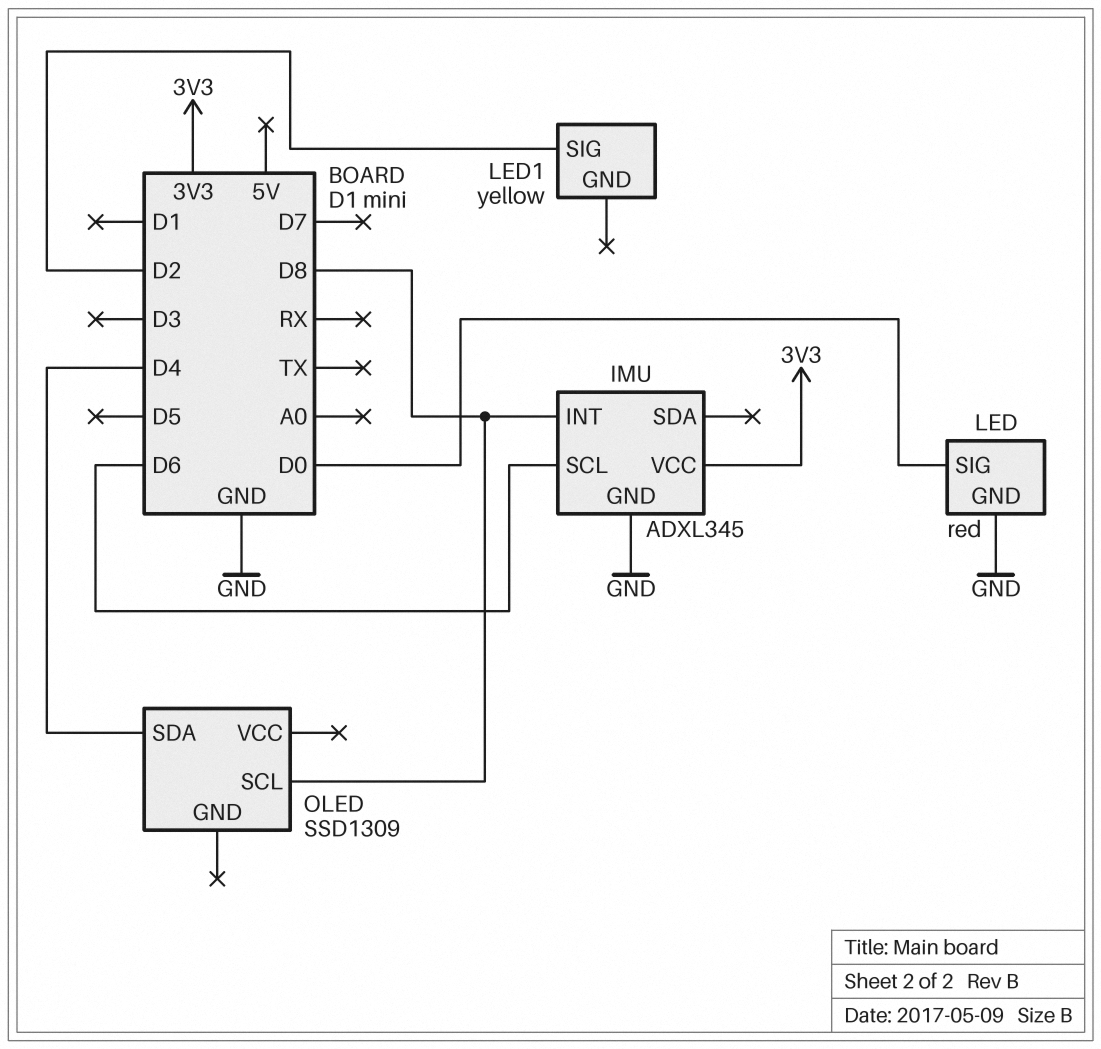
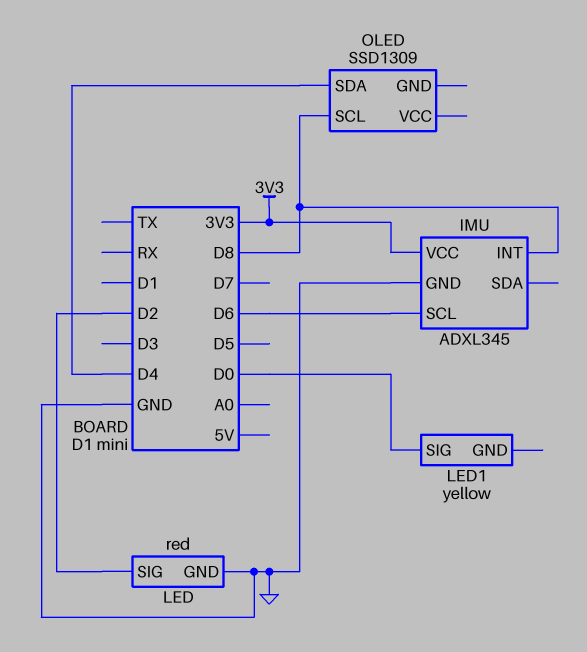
LED pin SIG: D0 -> D2
LED1 pin SIG: D2 -> D0

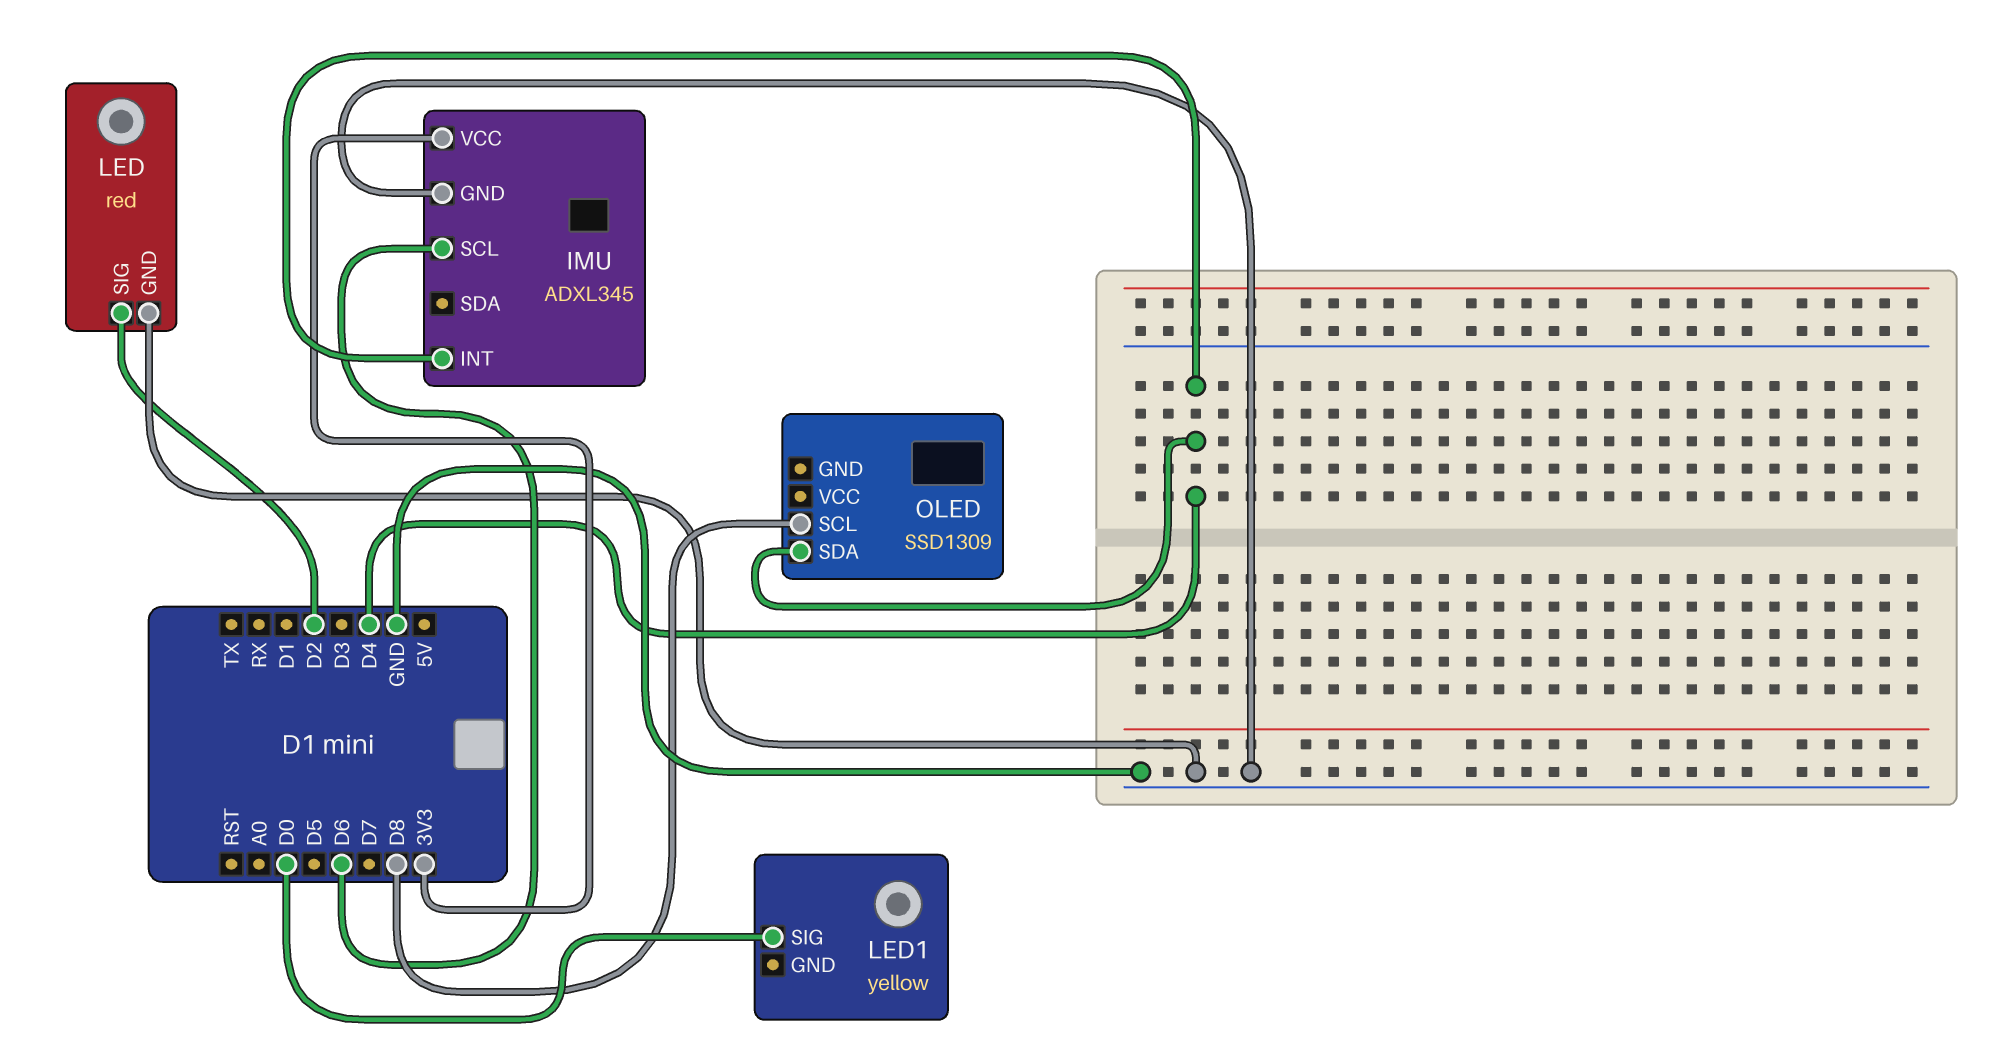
IMU pin INT: D8 -> D4

